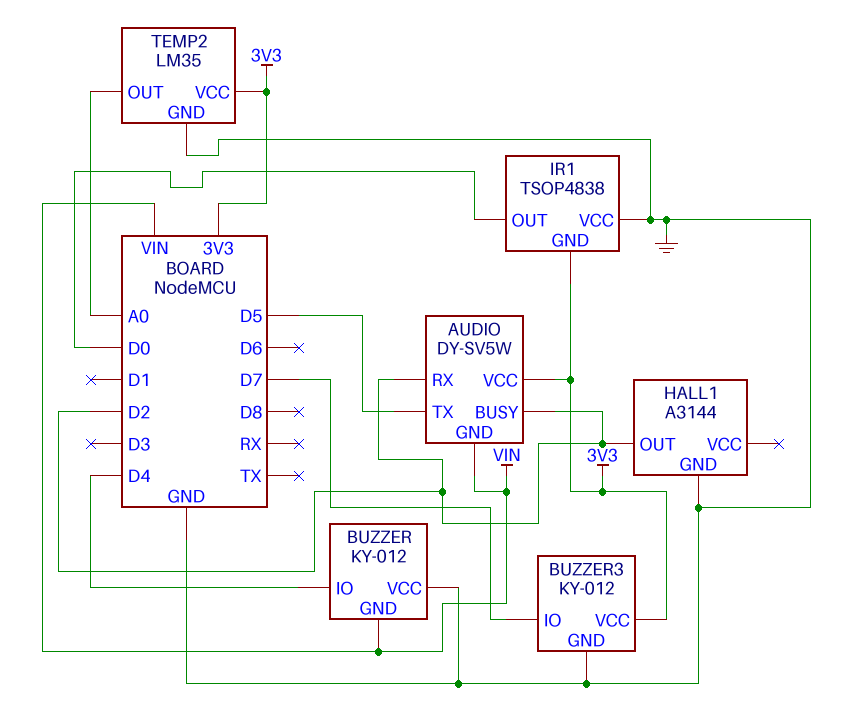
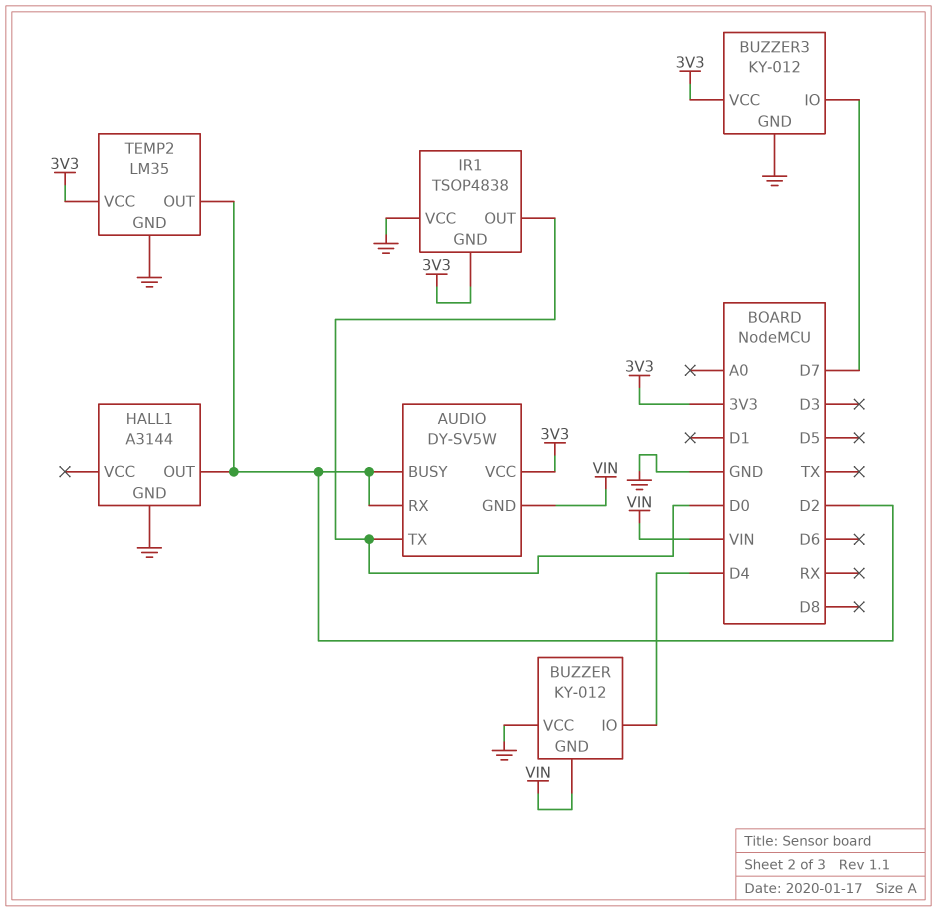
AUDIO pin TX: D5 -> D0
TEMP2 pin OUT: A0 -> D2

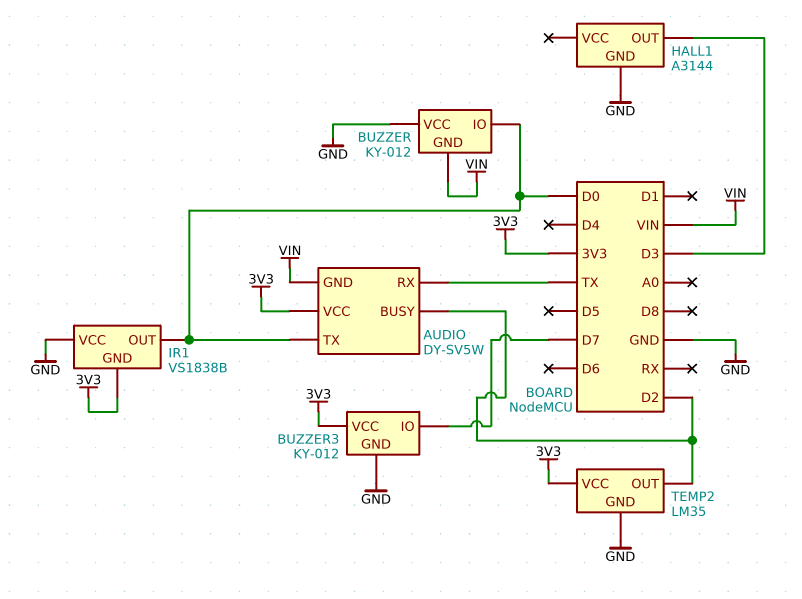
AUDIO pin RX: D2 -> TX
BUZZER pin IO: D4 -> D0
HALL1 pin OUT: D2 -> D3
IR1: TSOP4838 -> VS1838B

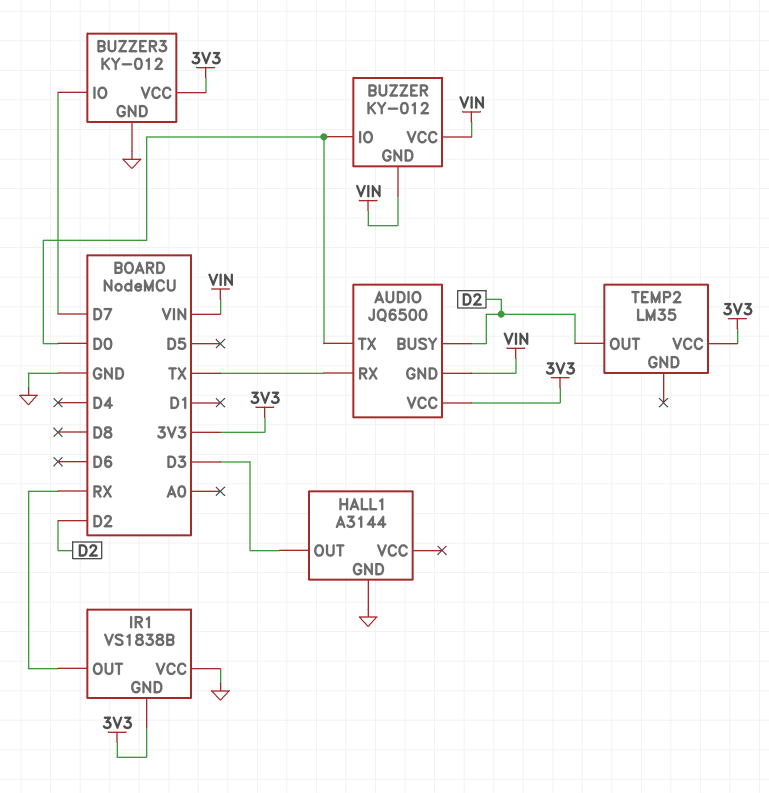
AUDIO: DY-SV5W -> JQ6500
BUZZER pin VCC: GND -> VIN
IR1 pin OUT: D0 -> RX
TEMP2 pin GND: GND -> none

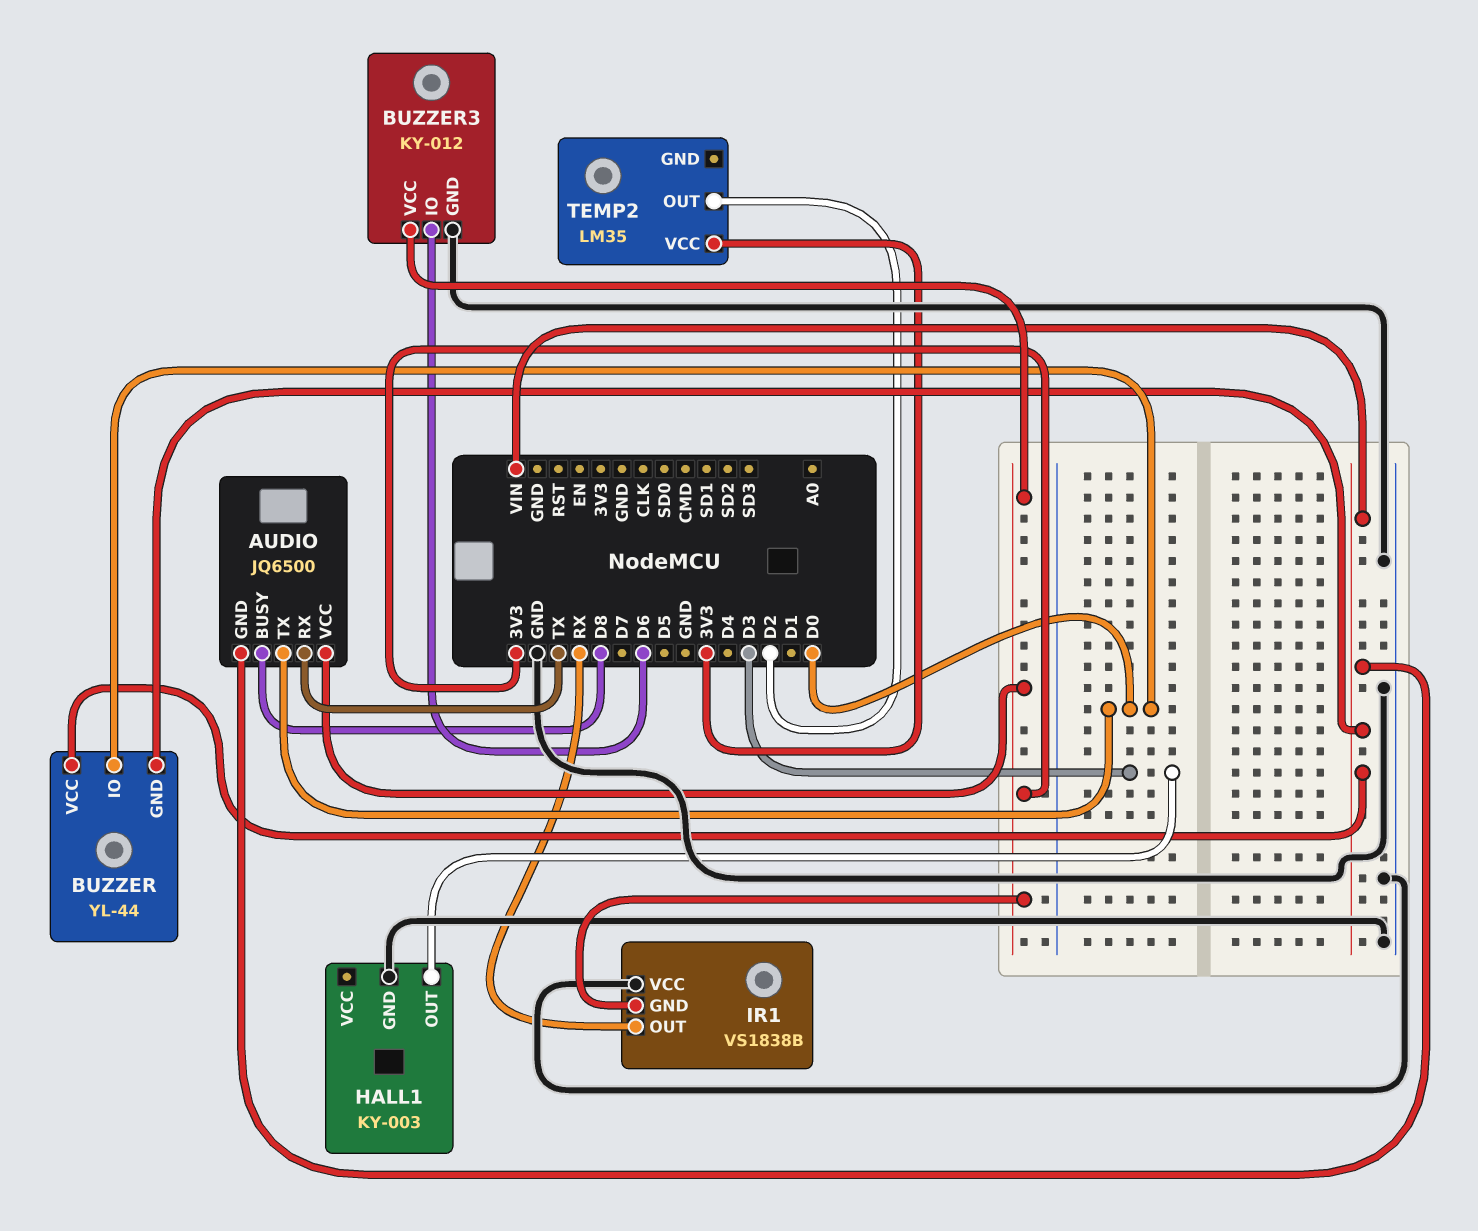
AUDIO pin BUSY: D2 -> D8
BUZZER: KY-012 -> YL-44
BUZZER3 pin IO: D7 -> D6
HALL1: A3144 -> KY-003

